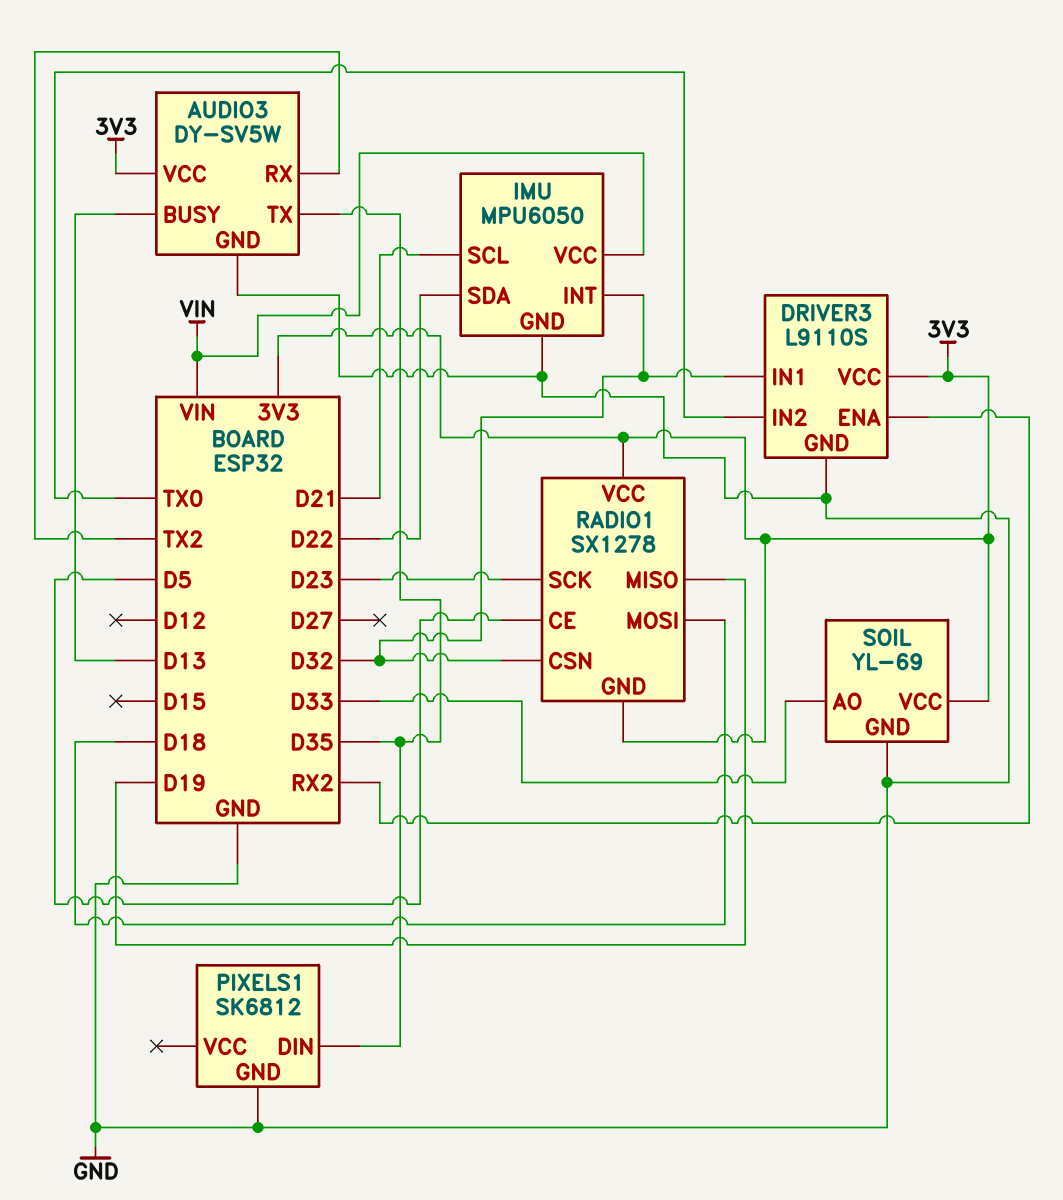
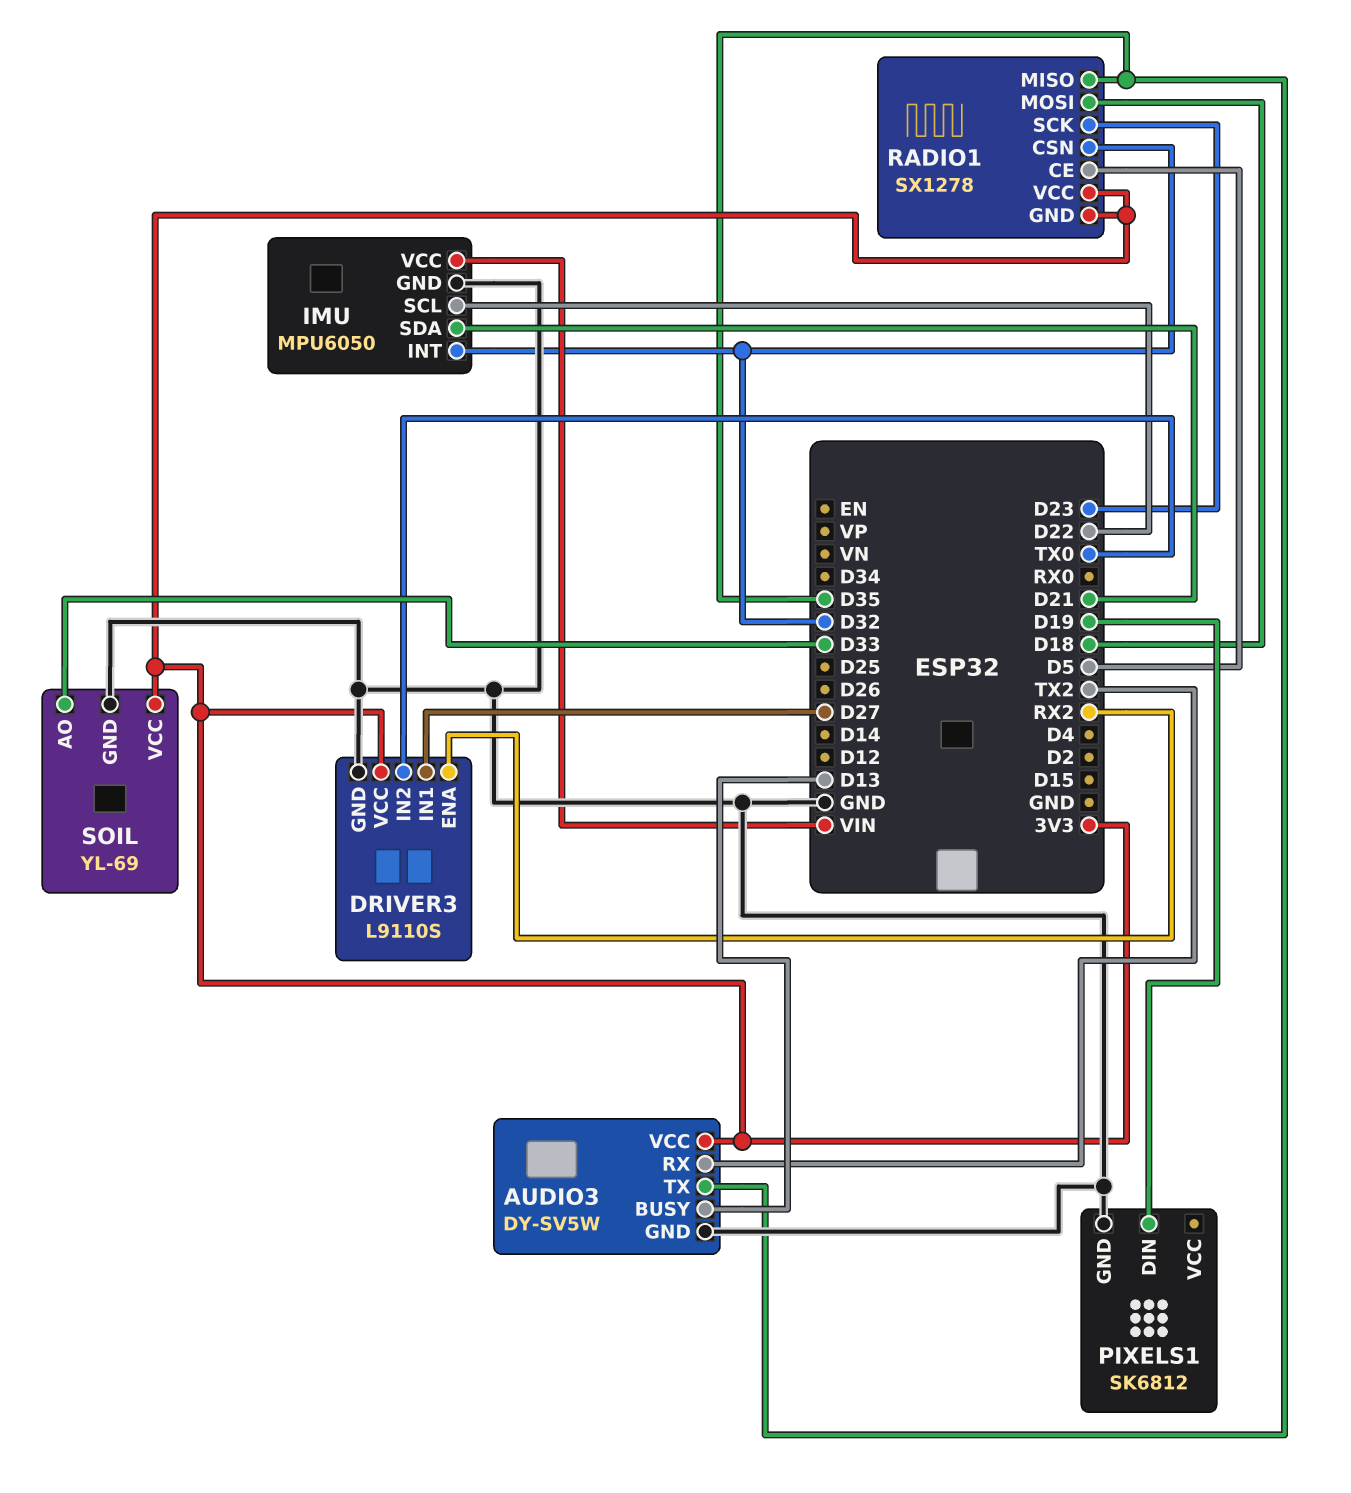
DRIVER3 pin IN1: D32 -> D27
IMU pin SCL: D21 -> D22
IMU pin SDA: D22 -> D21
PIXELS1 pin DIN: D35 -> D19
RADIO1 pin MISO: D19 -> D35

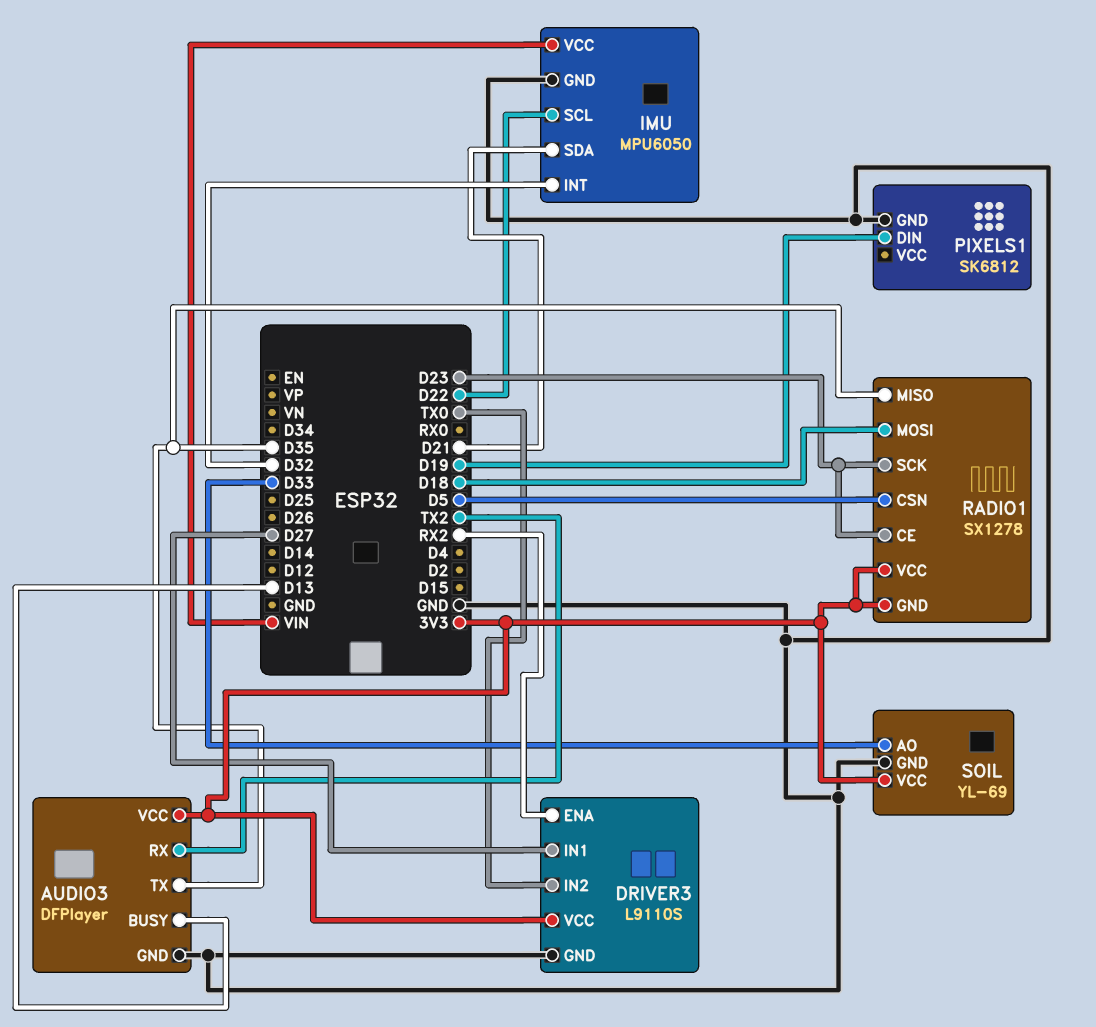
AUDIO3: DY-SV5W -> DFPlayer
RADIO1 pin CE: D5 -> D23
RADIO1 pin CSN: D32 -> D5

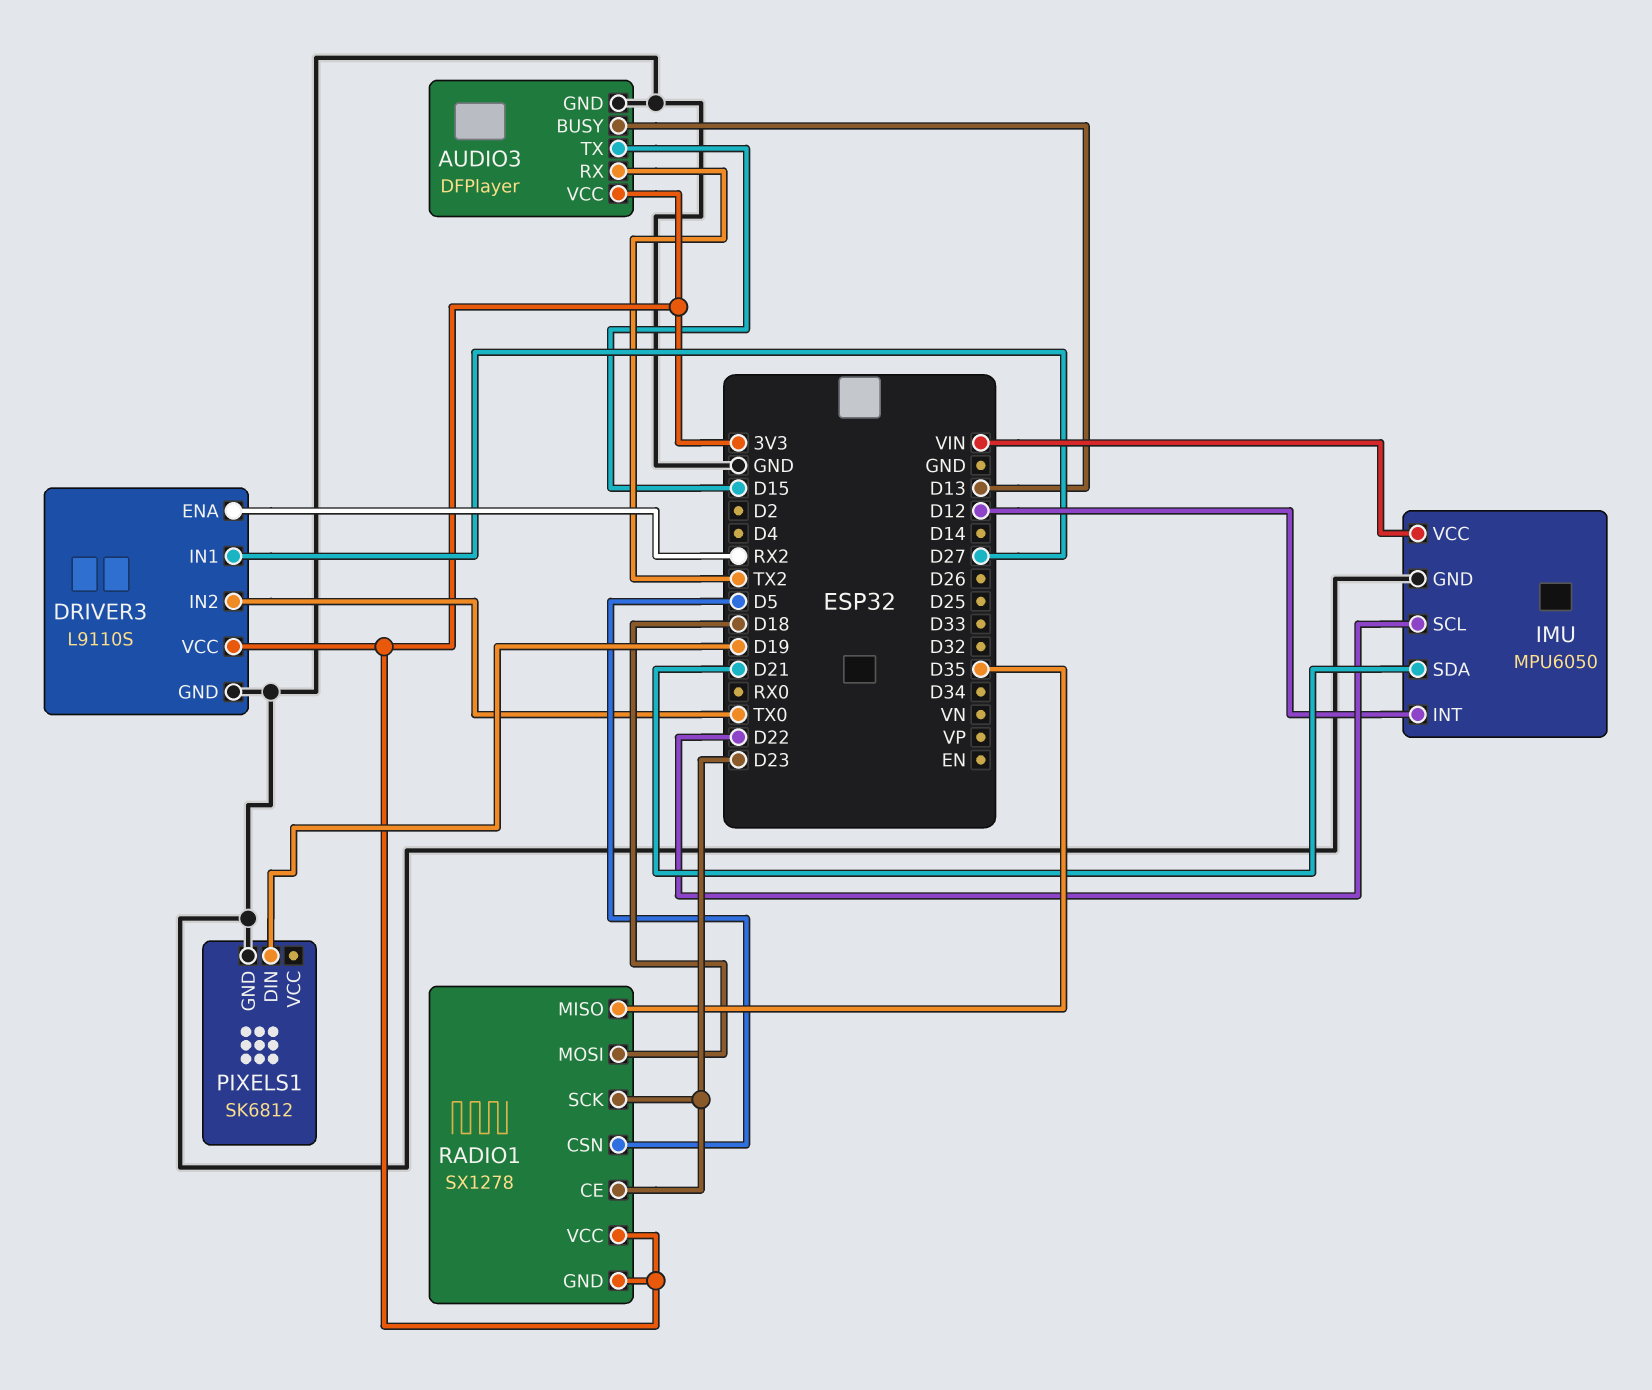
AUDIO3 pin TX: D35 -> D15
IMU pin INT: D32 -> D12
SOIL: YL-69 -> none
SOIL pin AO: D33 -> none
SOIL pin GND: GND -> none
SOIL pin VCC: 3V3 -> none

